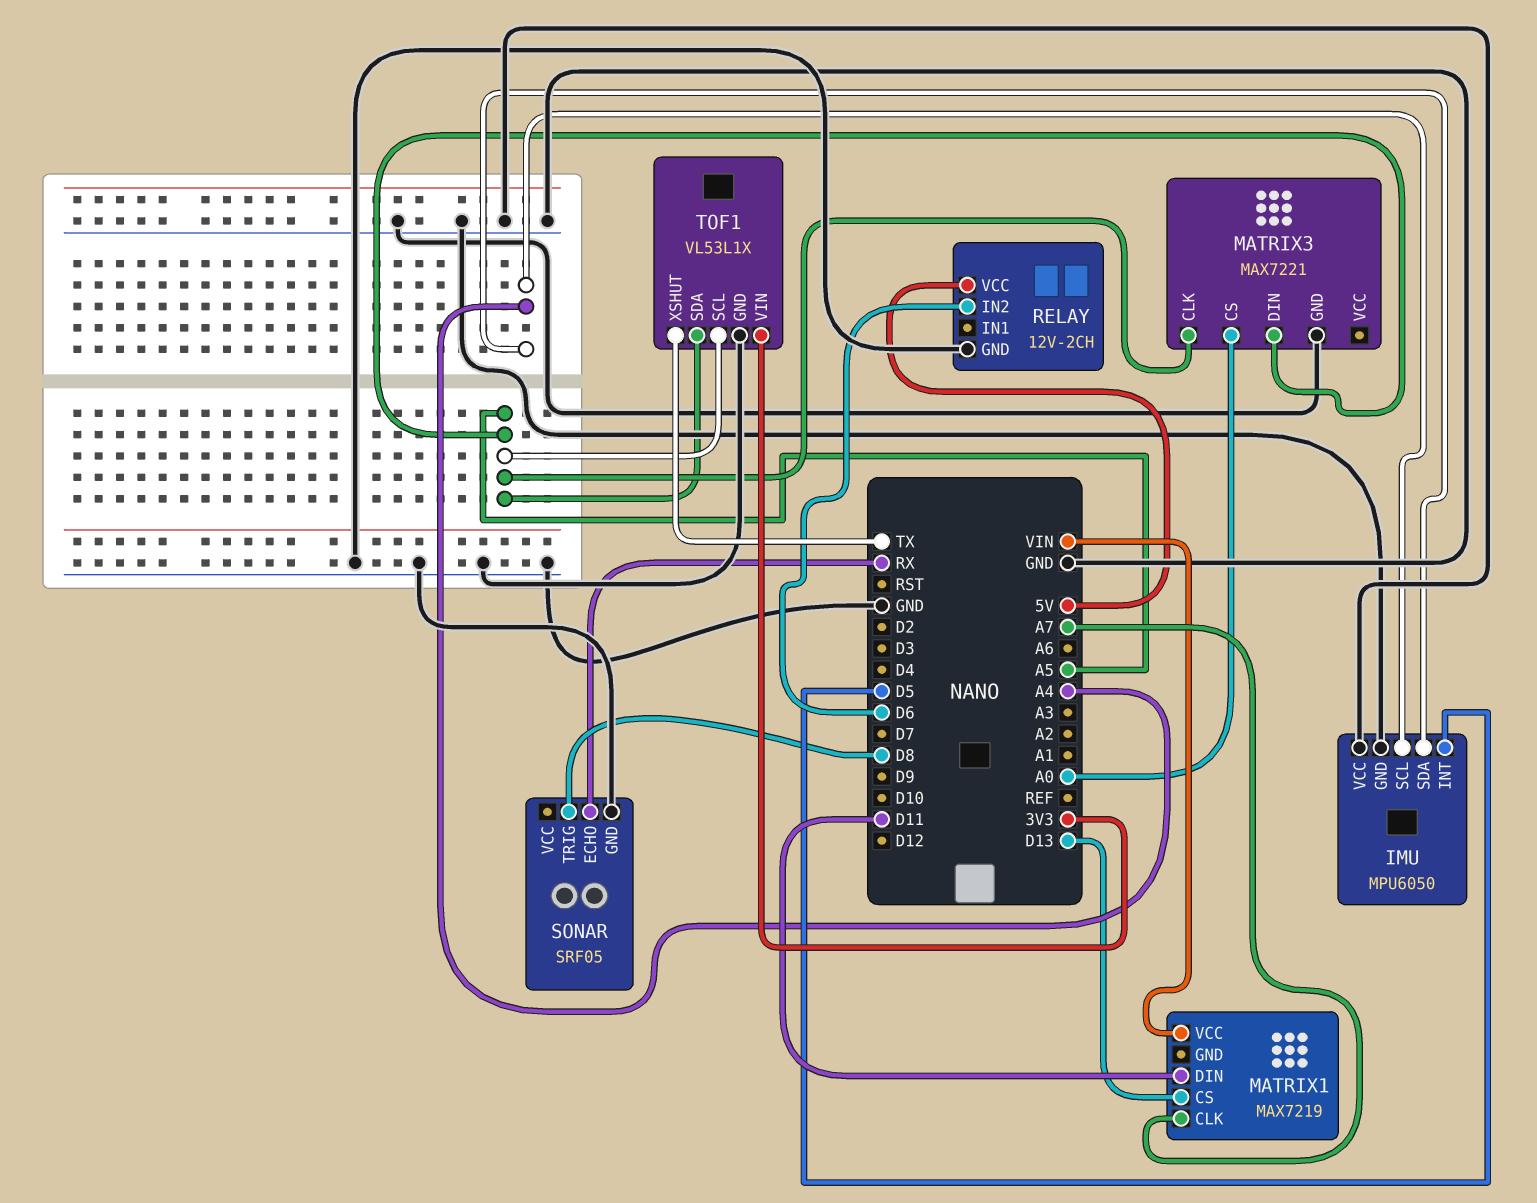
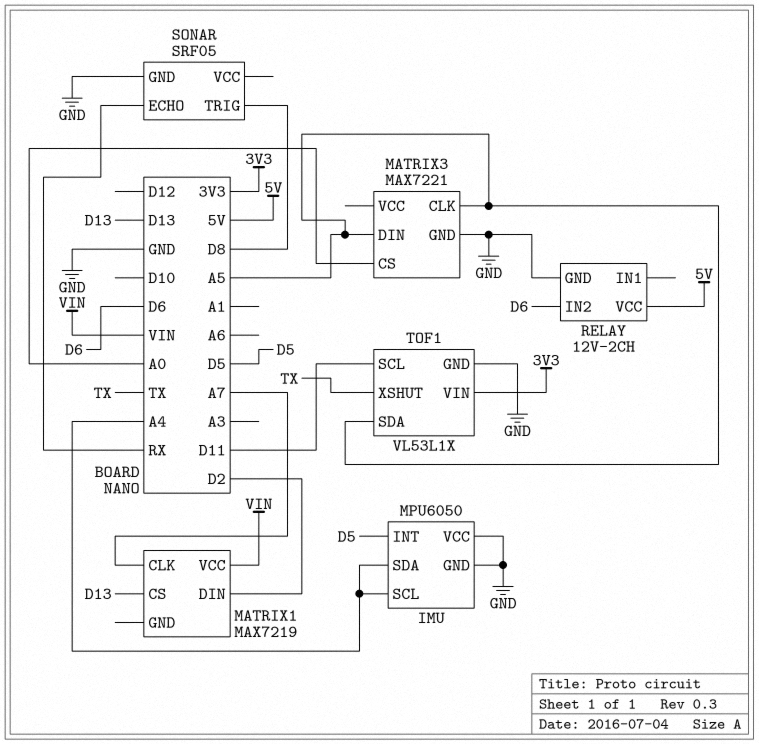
MATRIX1 pin DIN: D11 -> D2
TOF1 pin SCL: A5 -> D11

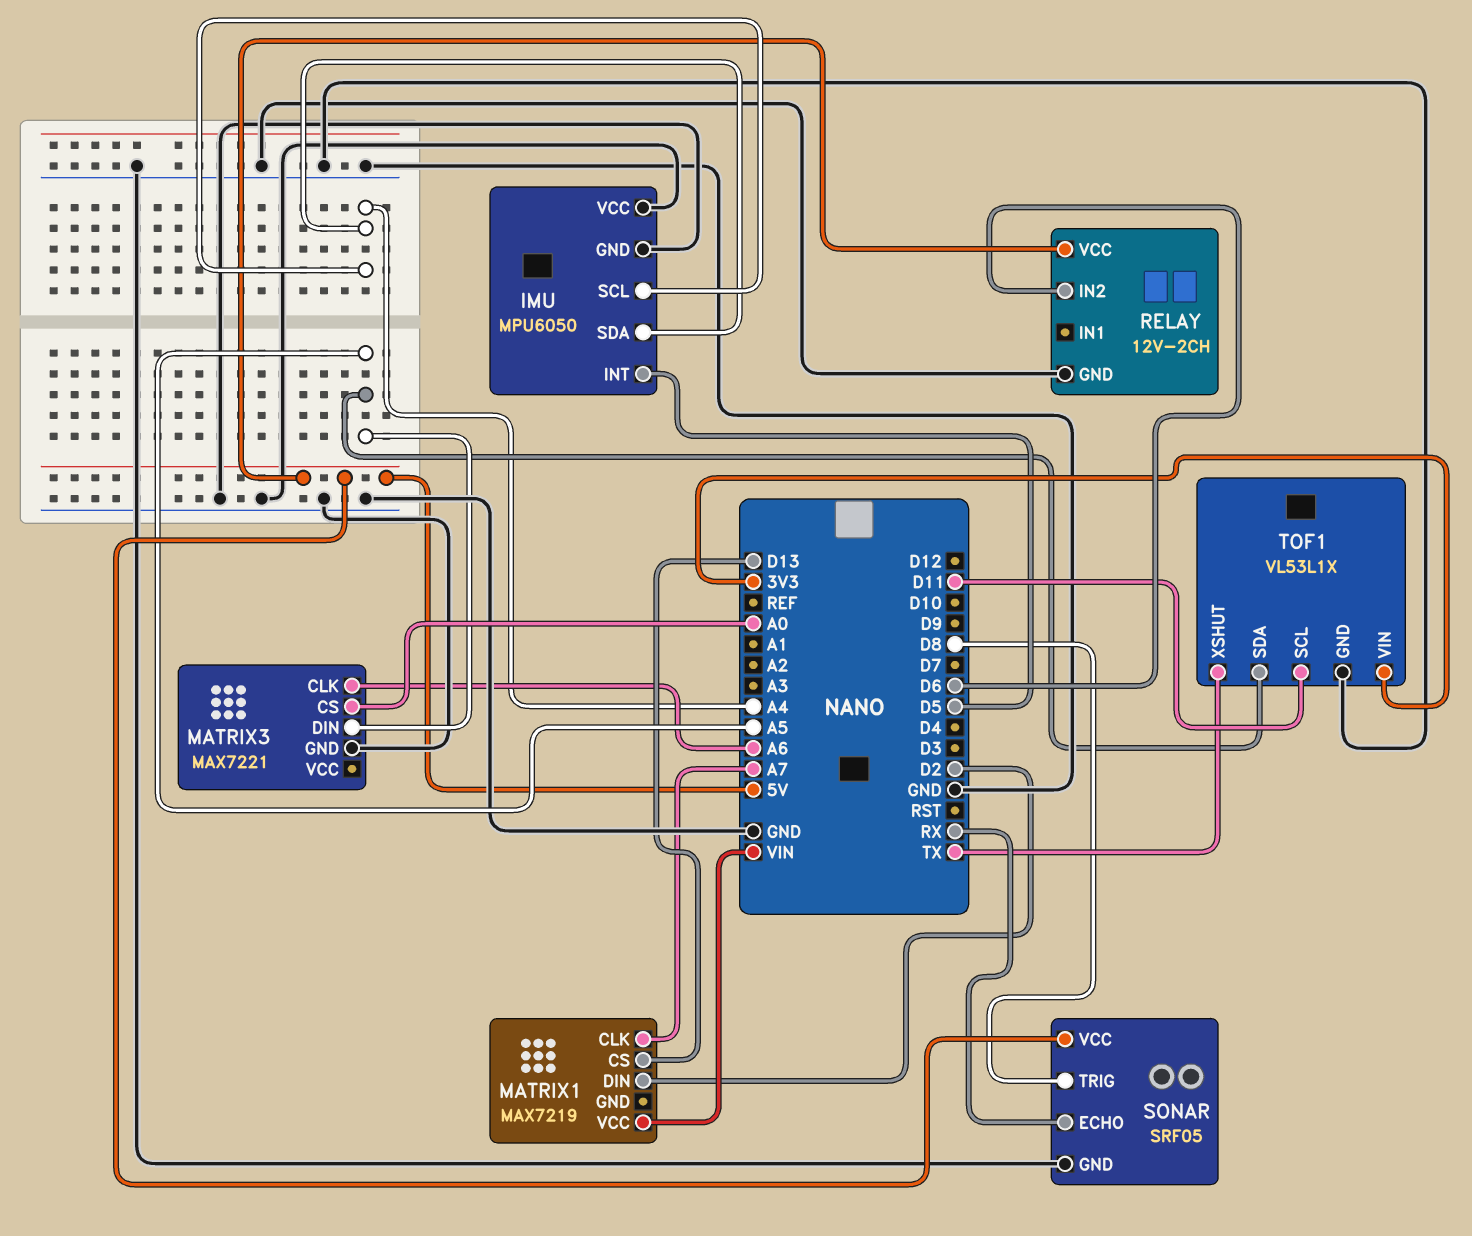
MATRIX3 pin CLK: A5 -> A6
SONAR pin VCC: none -> 5V

